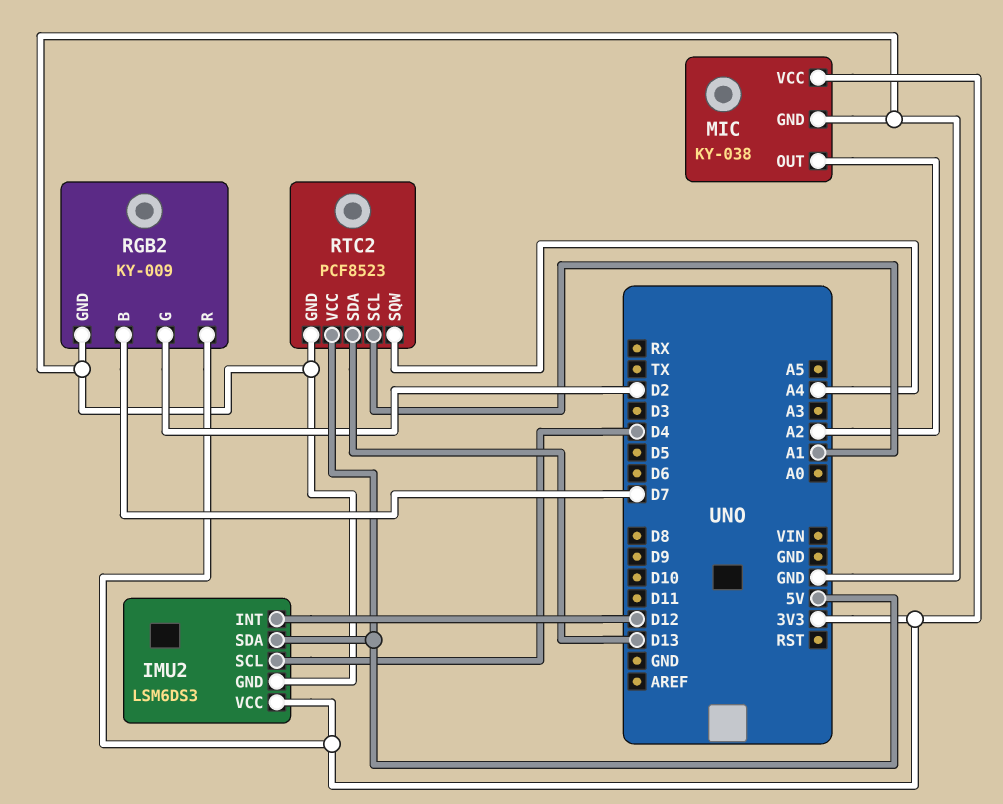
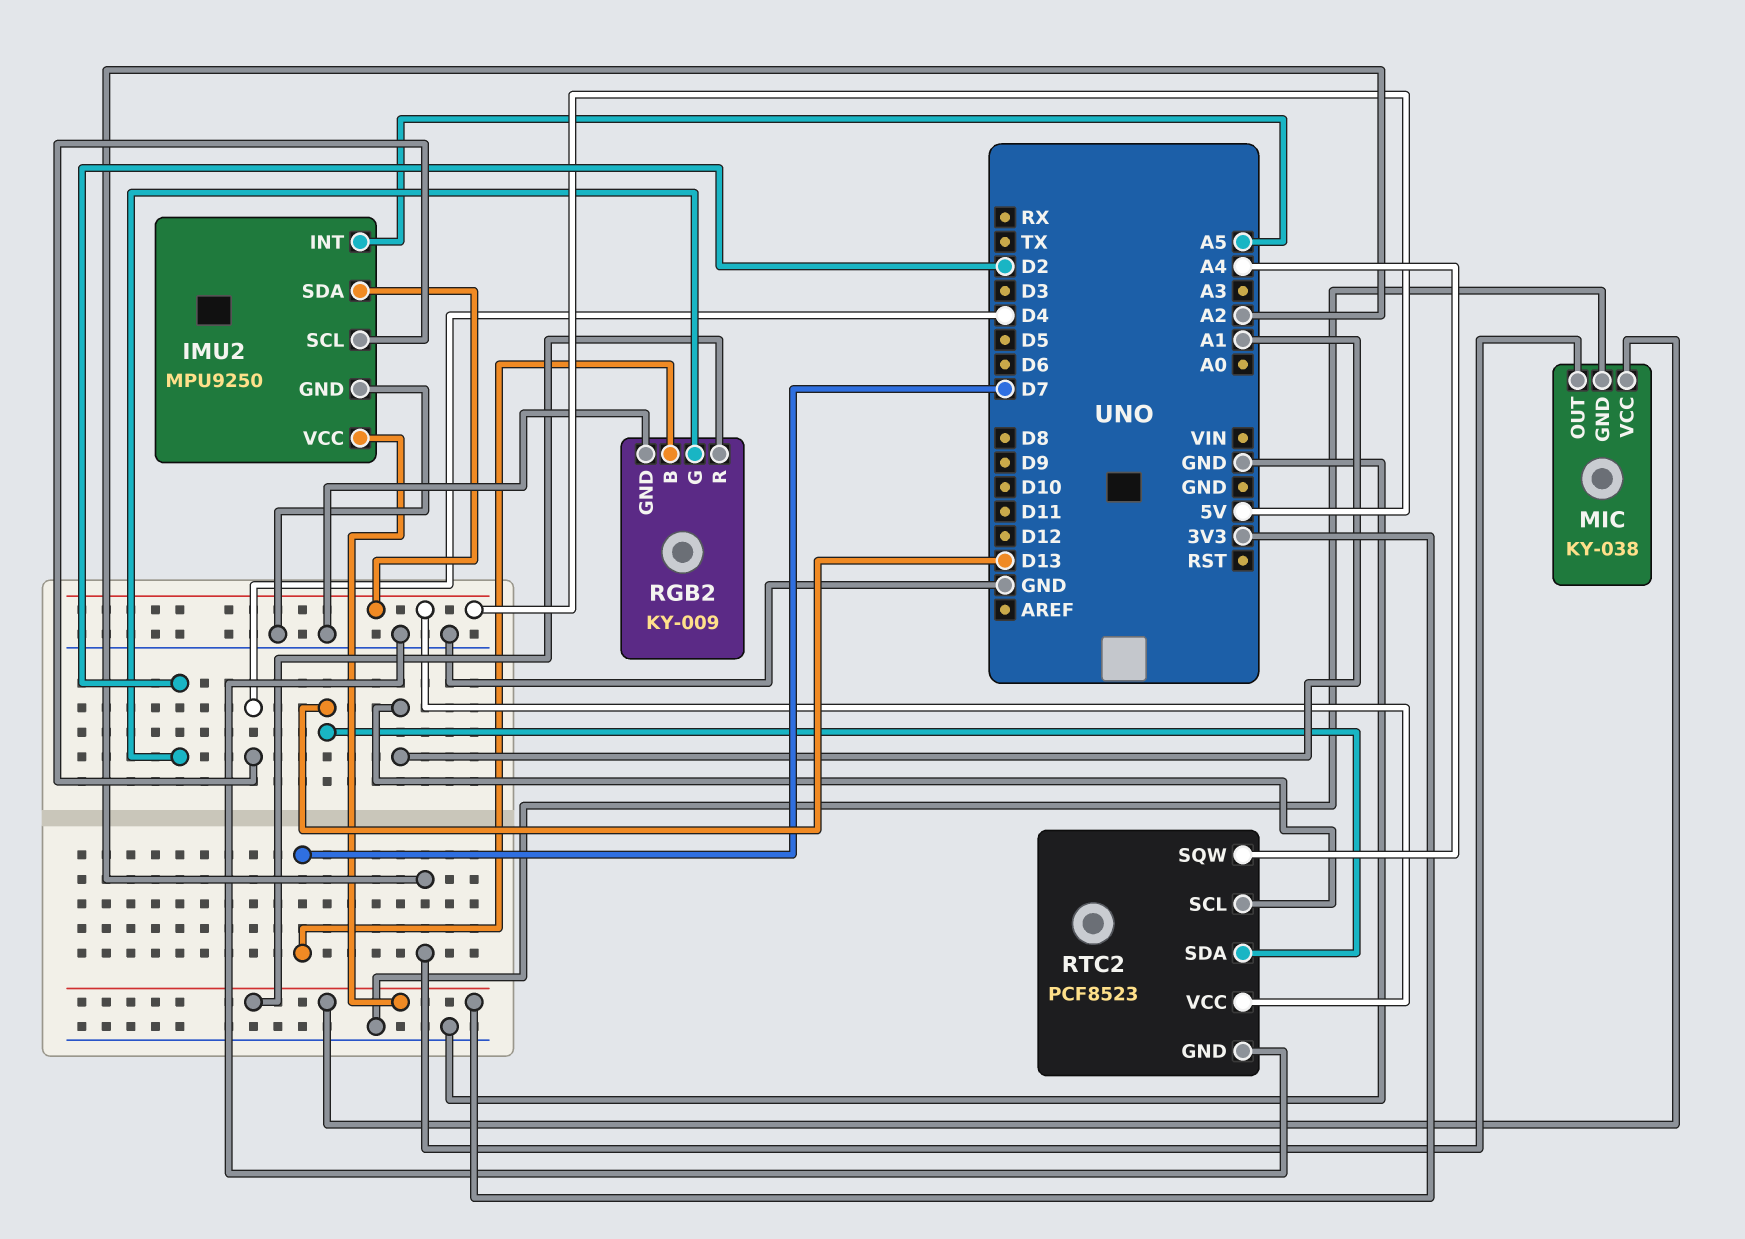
IMU2: LSM6DS3 -> MPU9250
IMU2 pin INT: D12 -> A5

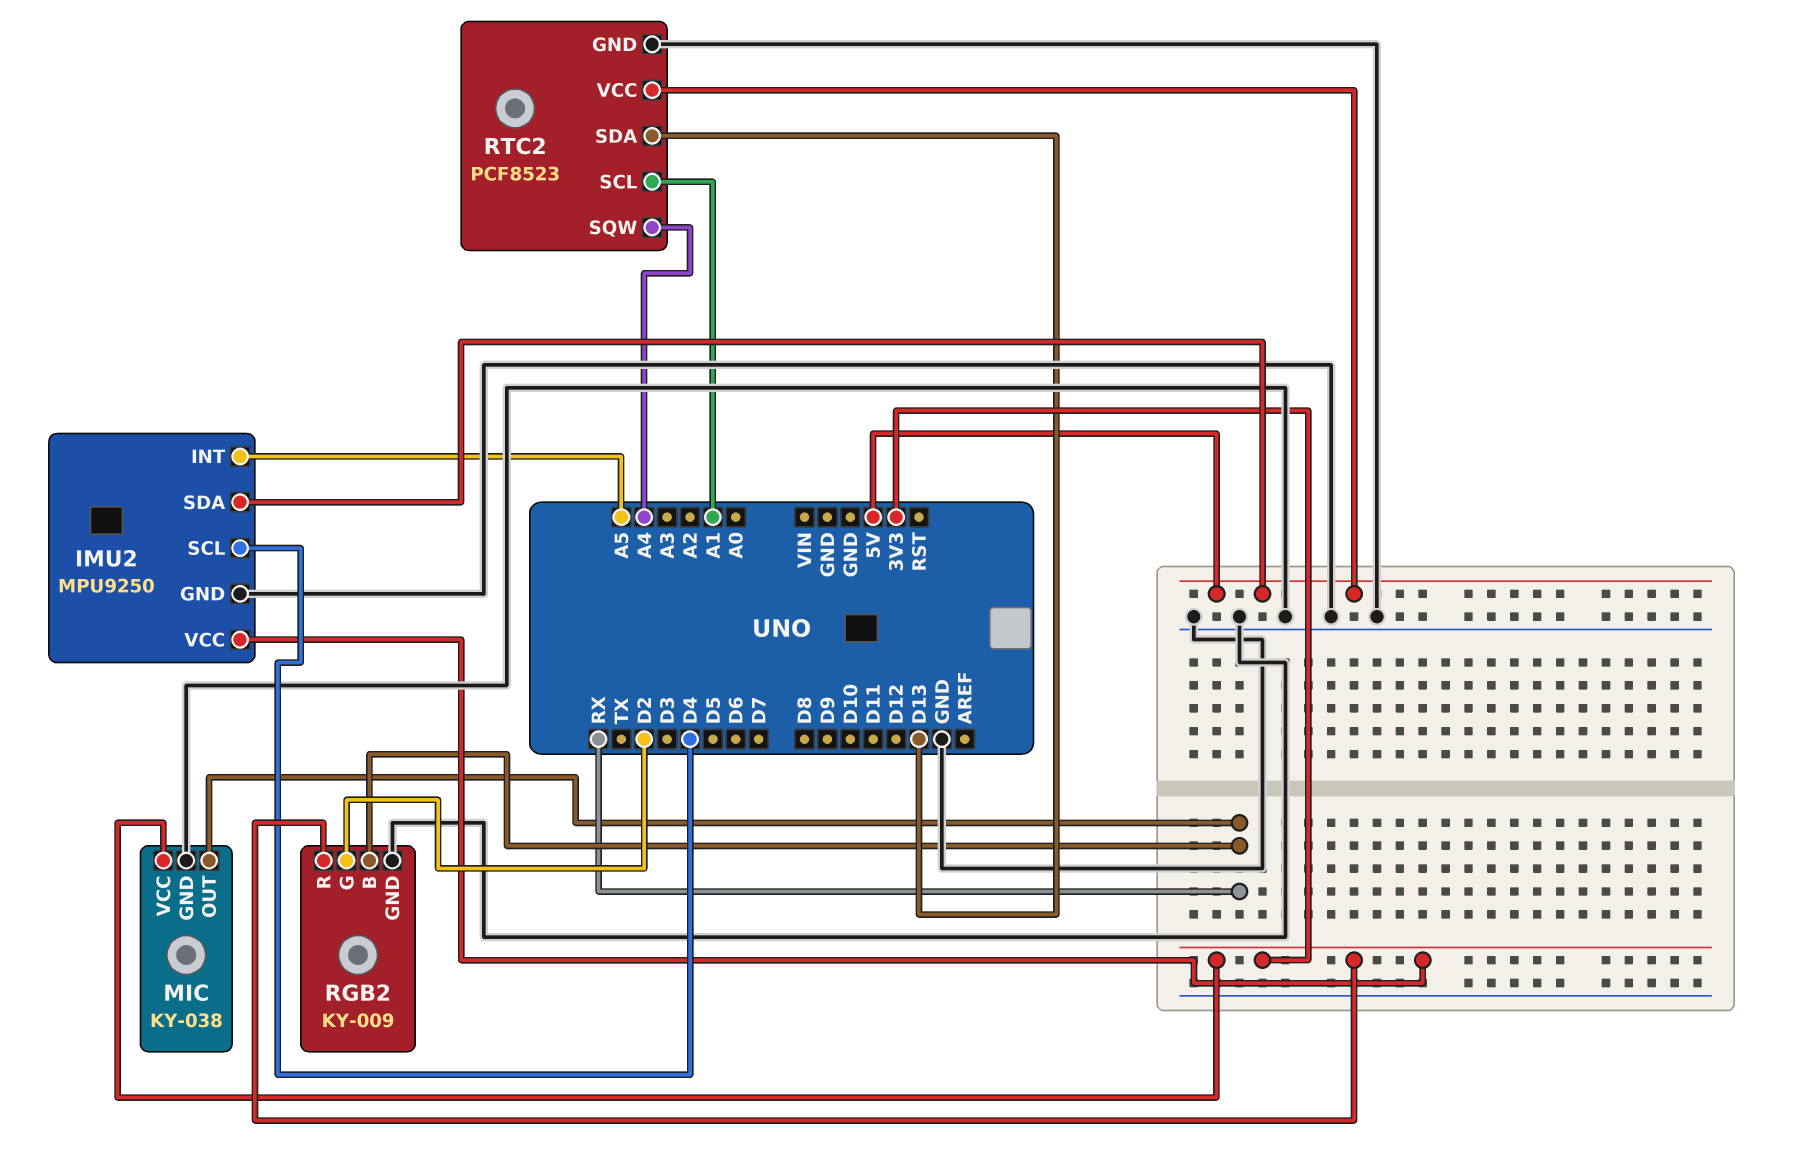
MIC pin OUT: A2 -> RX
RGB2 pin B: D7 -> RX

